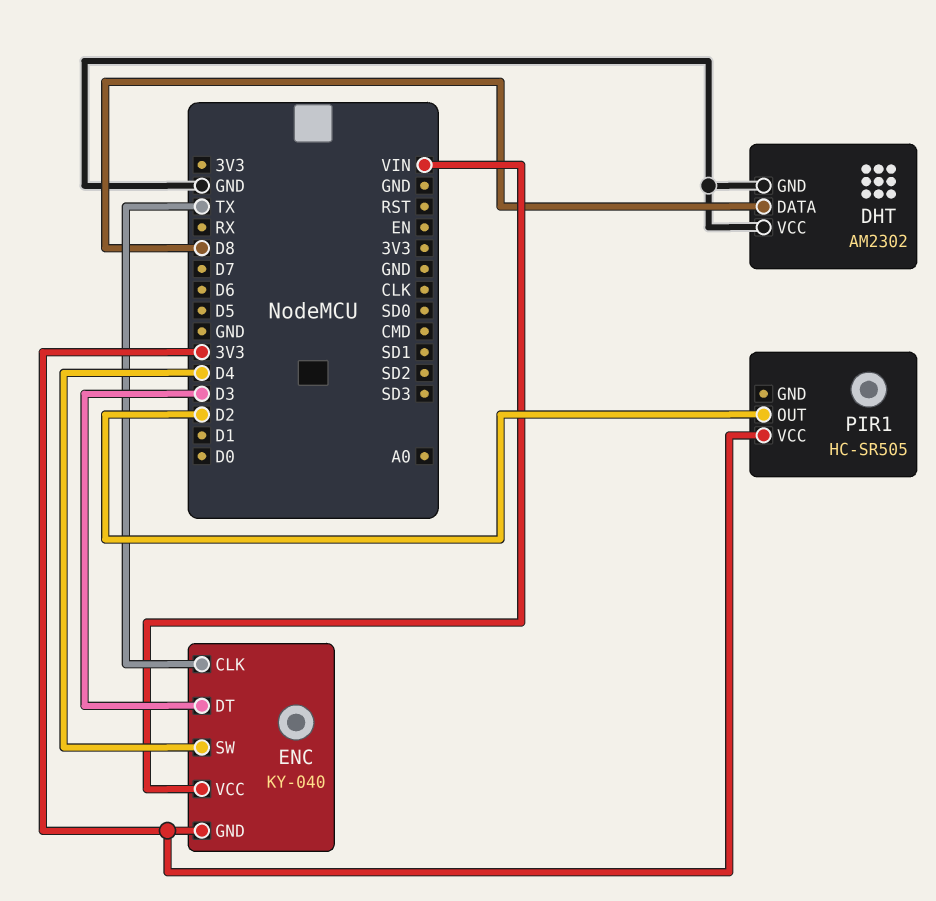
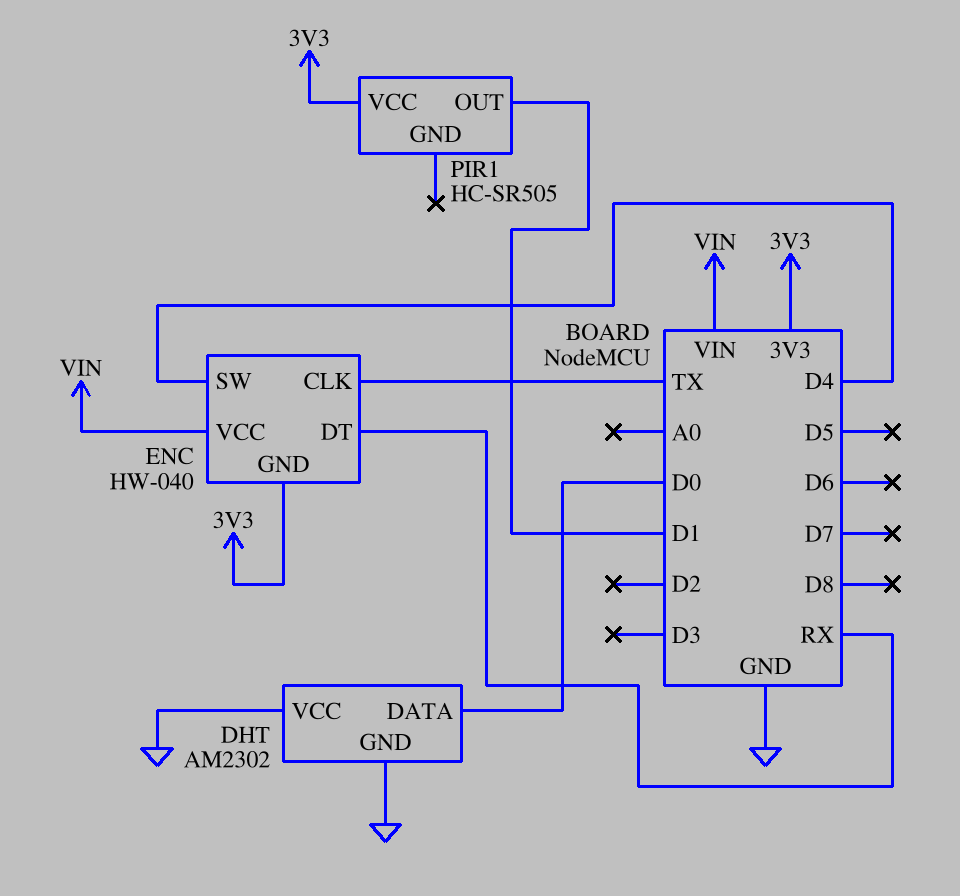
DHT pin DATA: D8 -> D0
ENC: KY-040 -> HW-040
ENC pin DT: D3 -> RX
PIR1 pin OUT: D2 -> D1

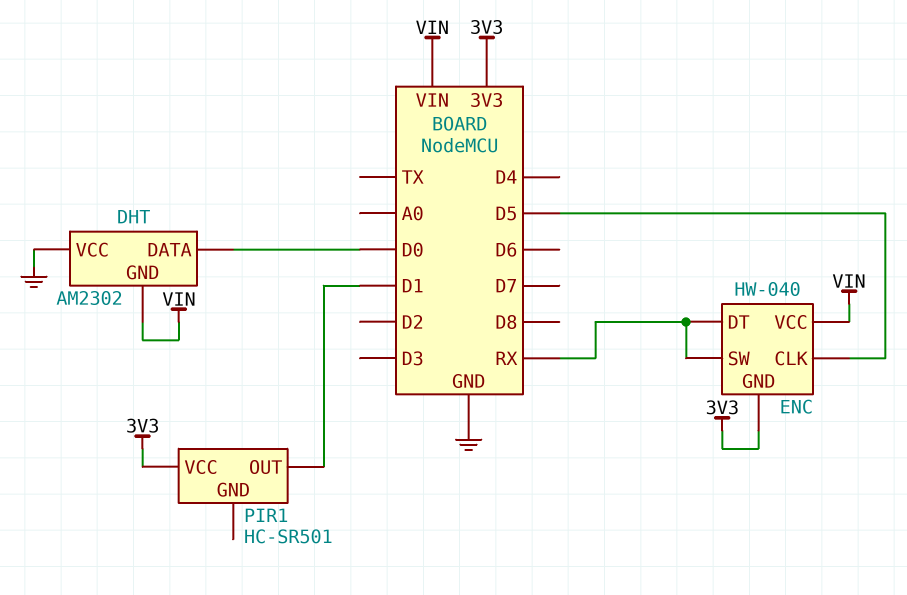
DHT pin GND: GND -> VIN
ENC pin CLK: TX -> D5
ENC pin SW: D4 -> RX
PIR1: HC-SR505 -> HC-SR501

